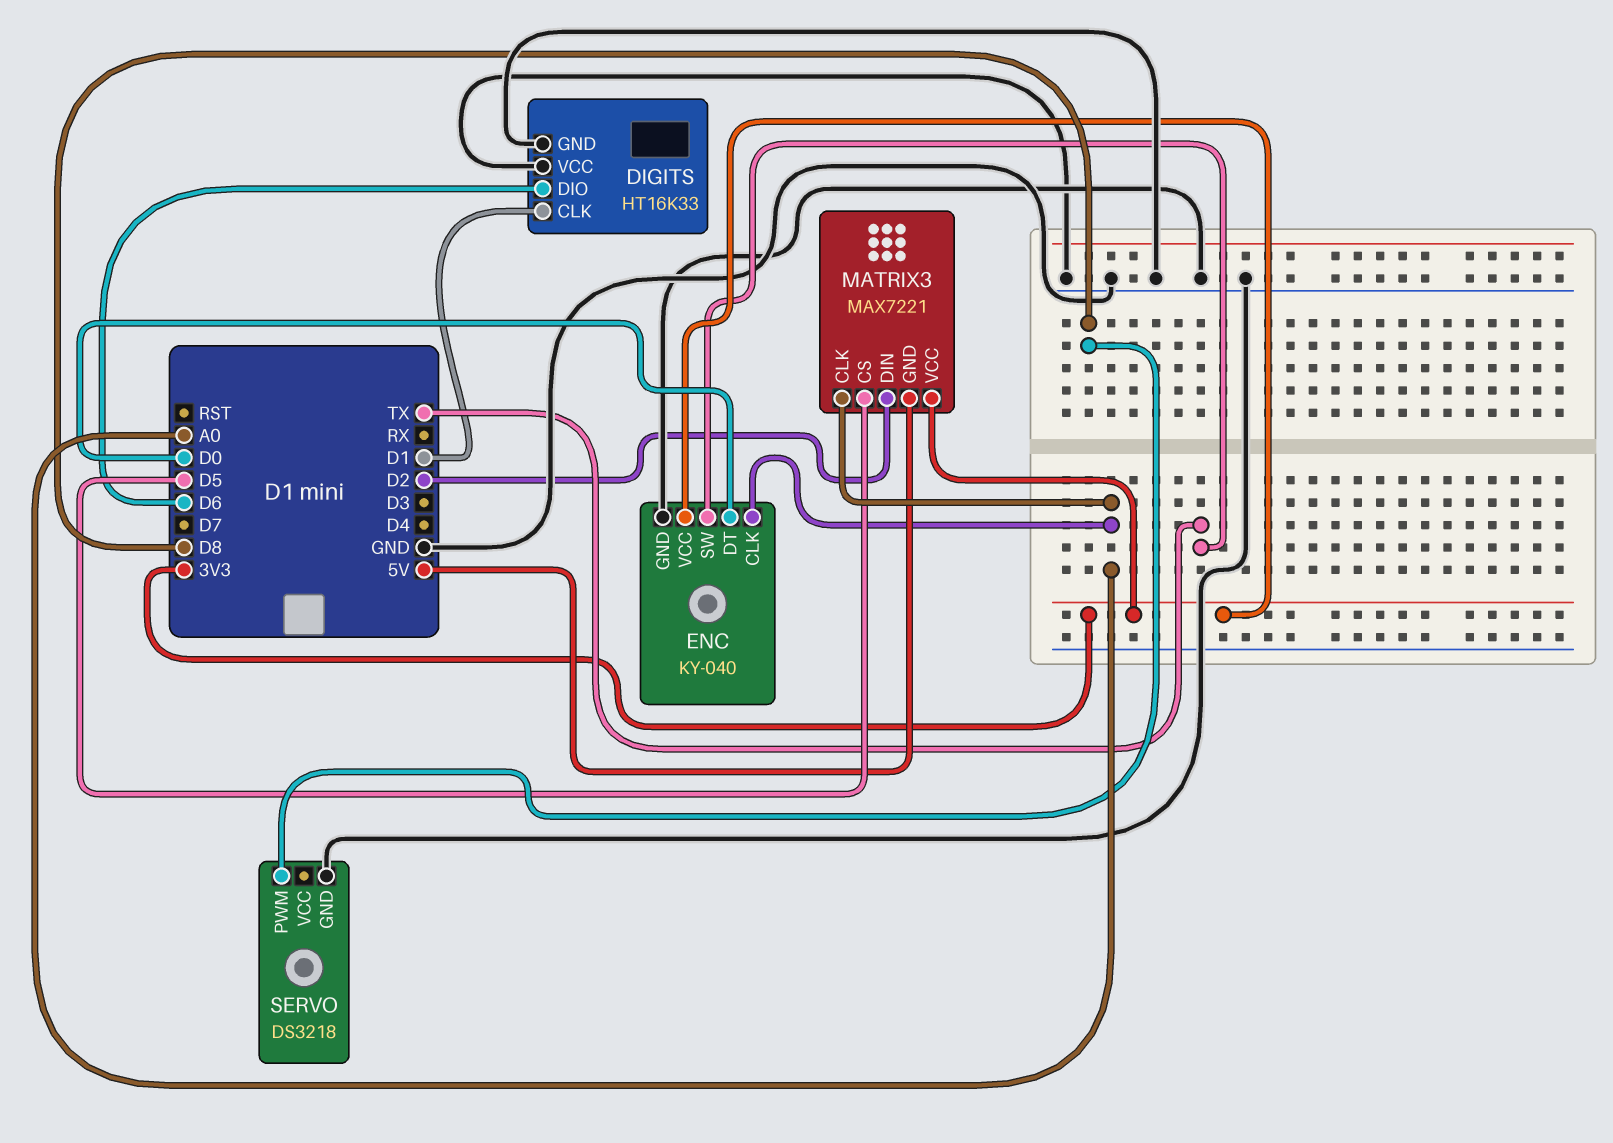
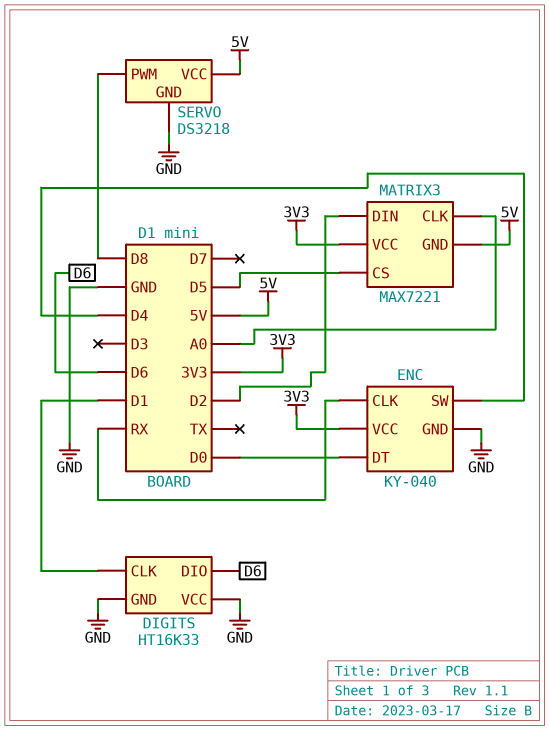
ENC pin CLK: A0 -> RX
ENC pin SW: TX -> D4
SERVO pin VCC: none -> 5V

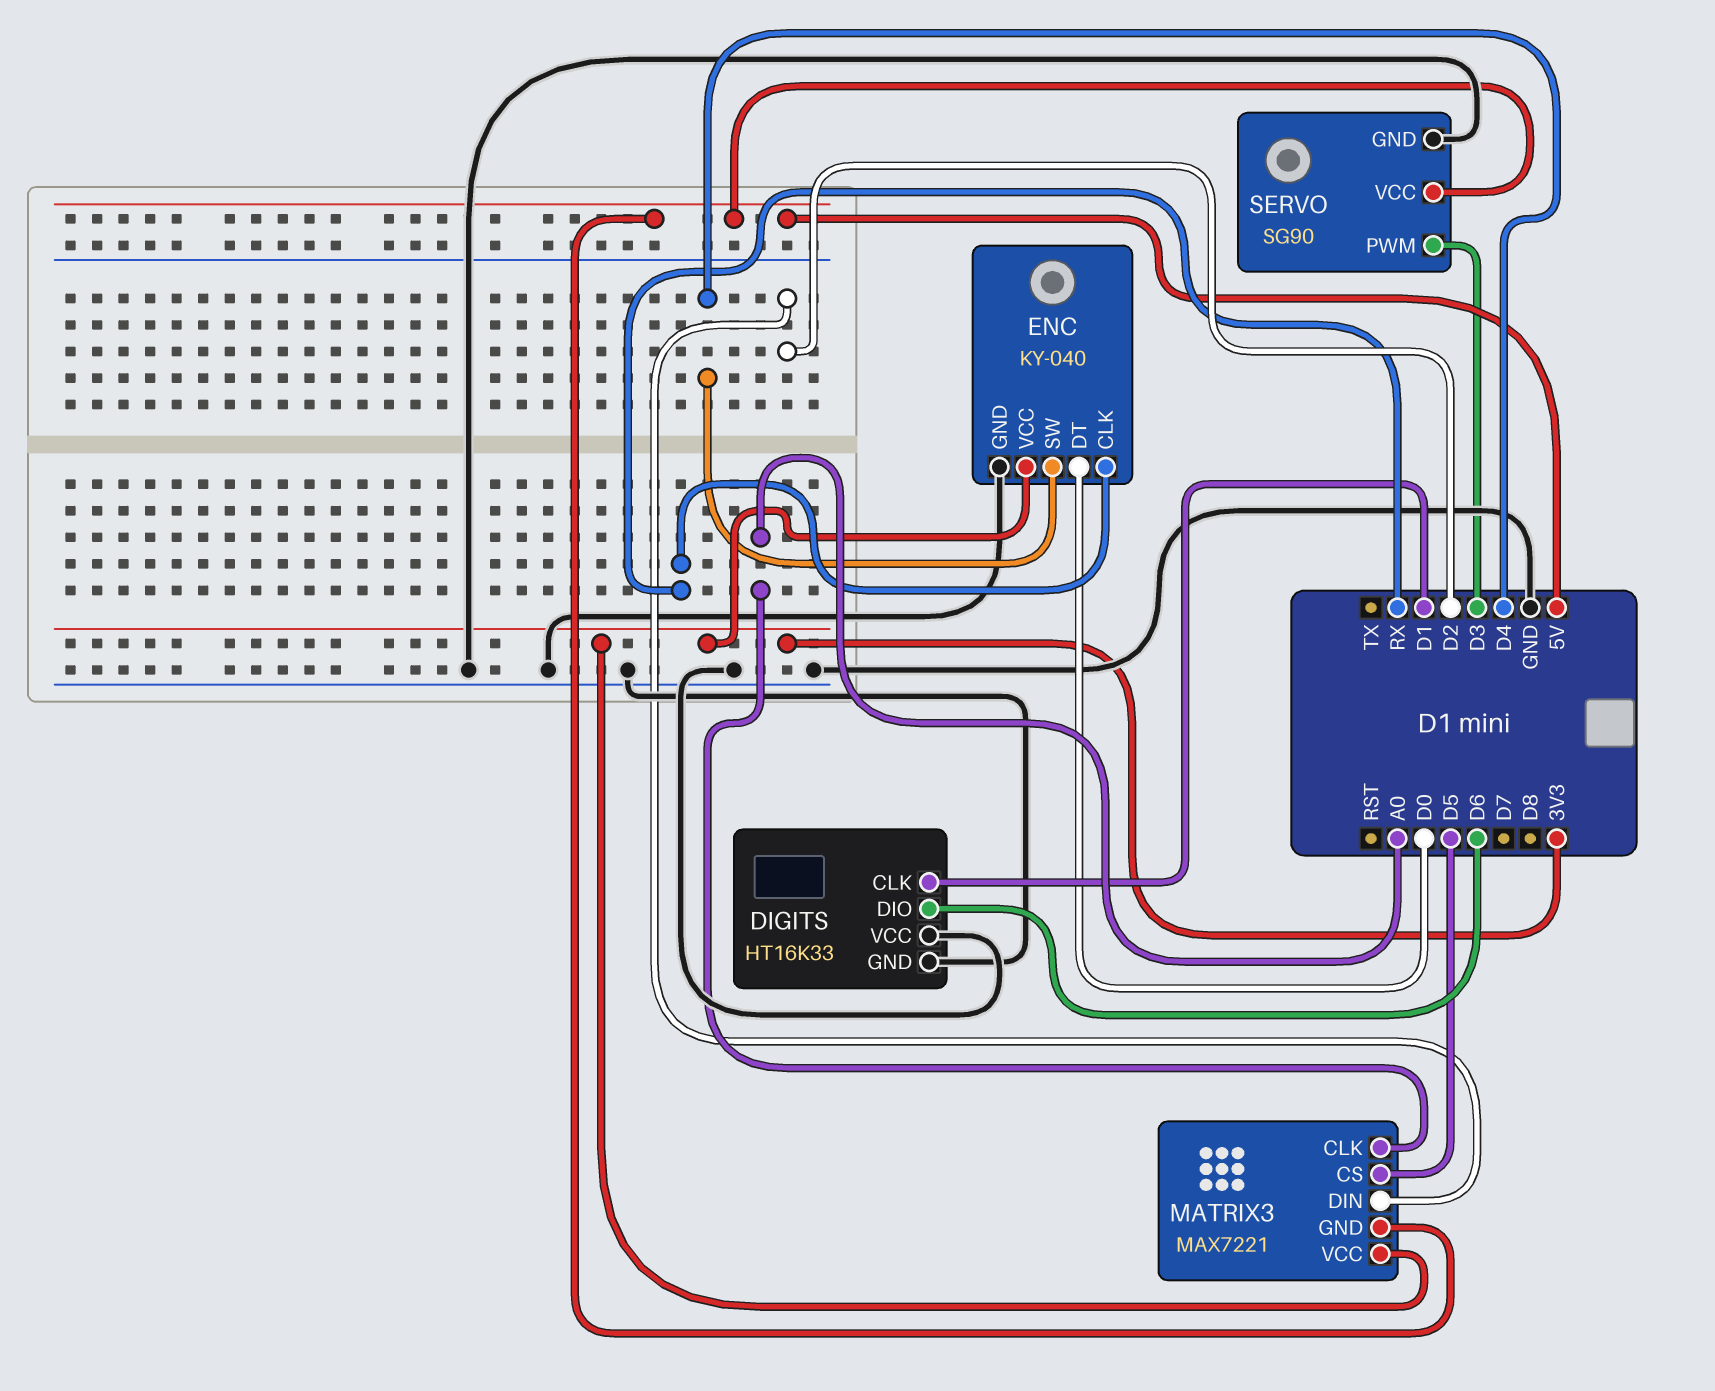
SERVO: DS3218 -> SG90
SERVO pin PWM: D8 -> D3

